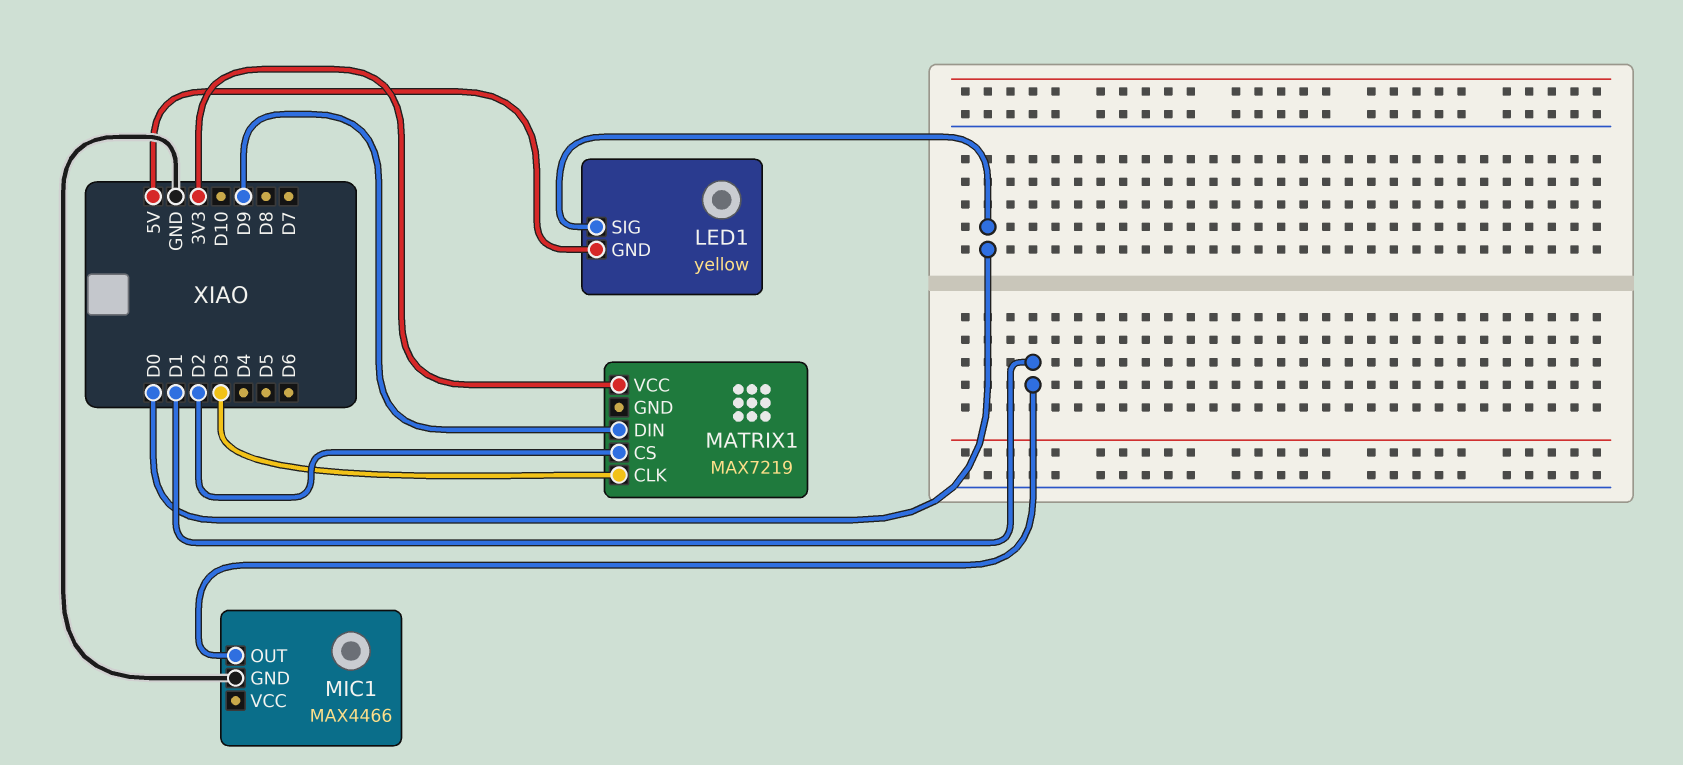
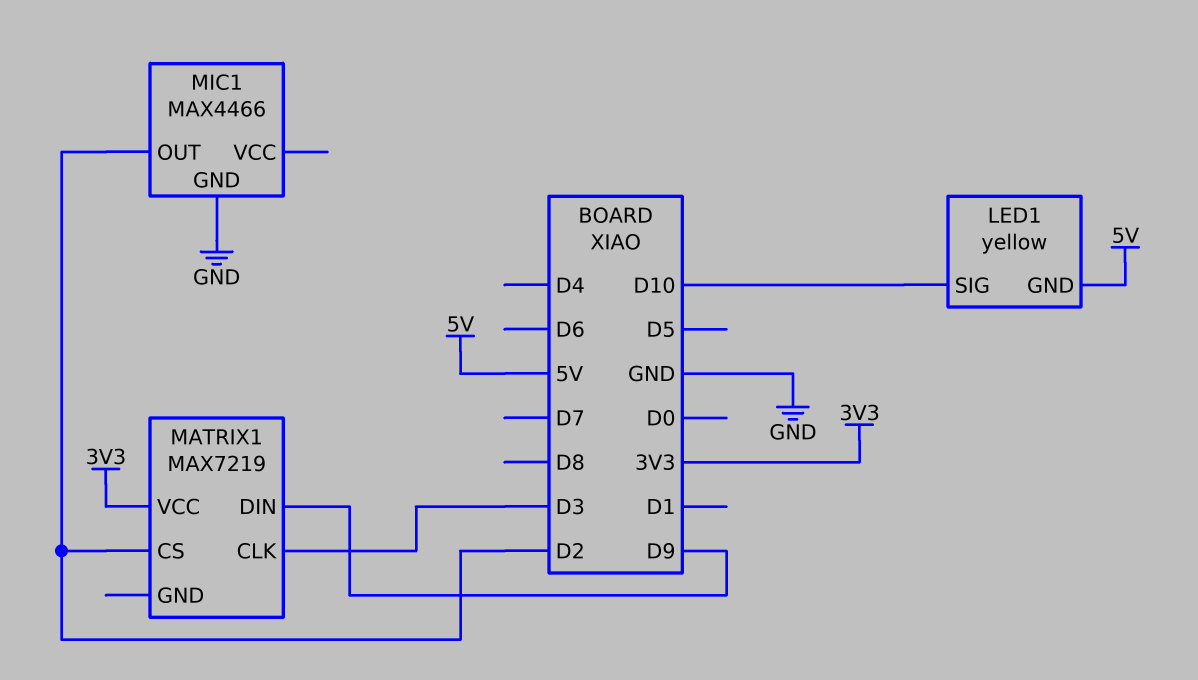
LED1 pin SIG: D0 -> D10
MIC1 pin OUT: D1 -> D2

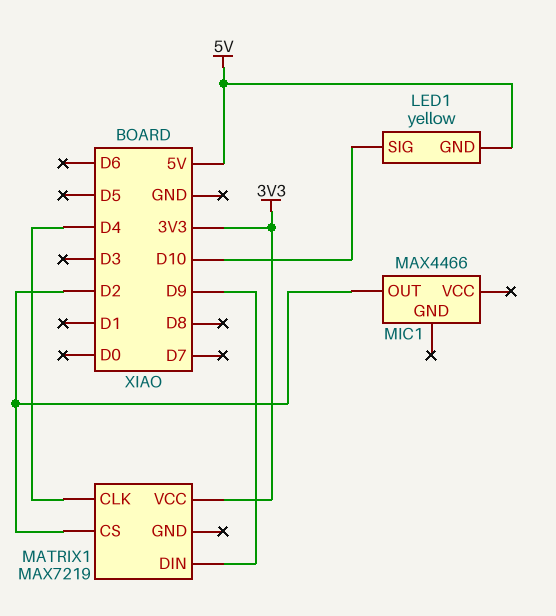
MATRIX1 pin CLK: D3 -> D4
MIC1 pin GND: GND -> none

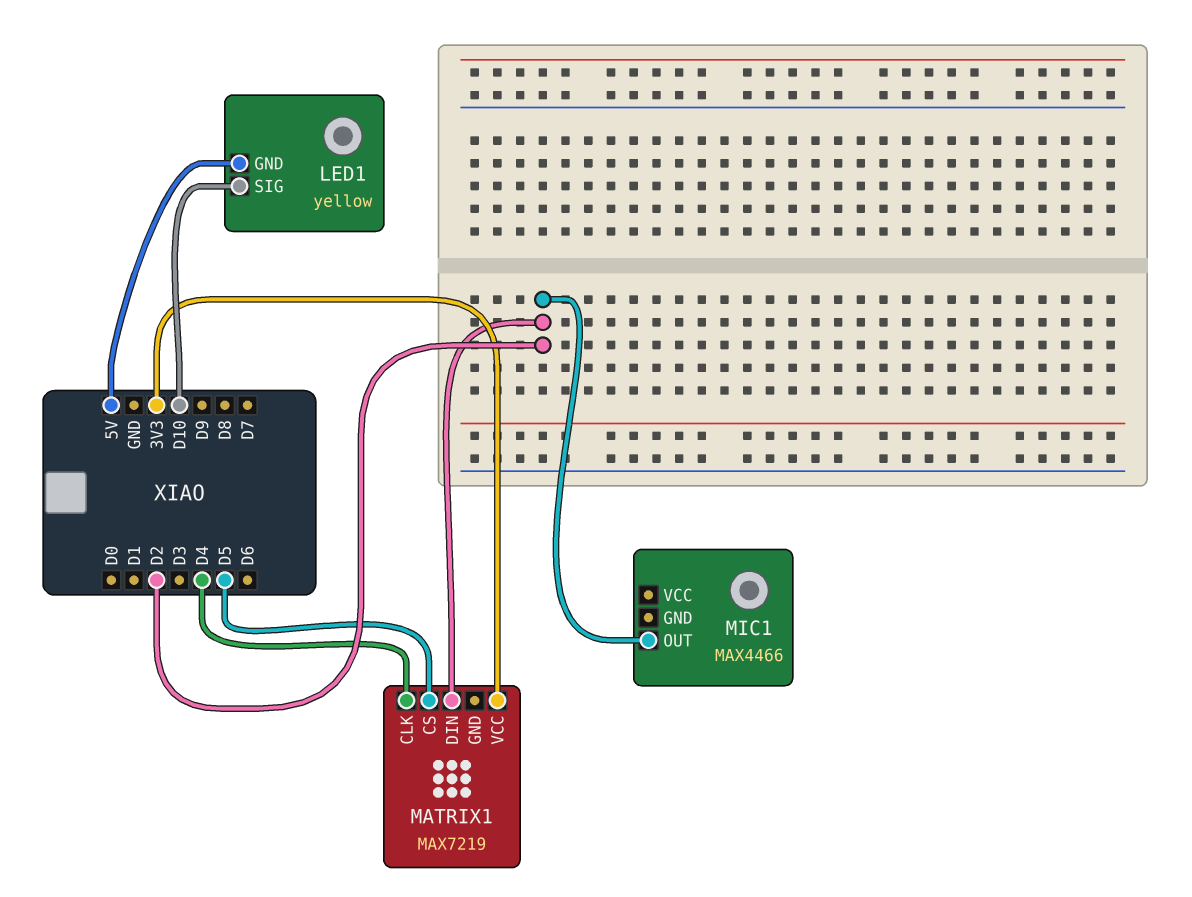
MATRIX1 pin CS: D2 -> D5
MATRIX1 pin DIN: D9 -> D2

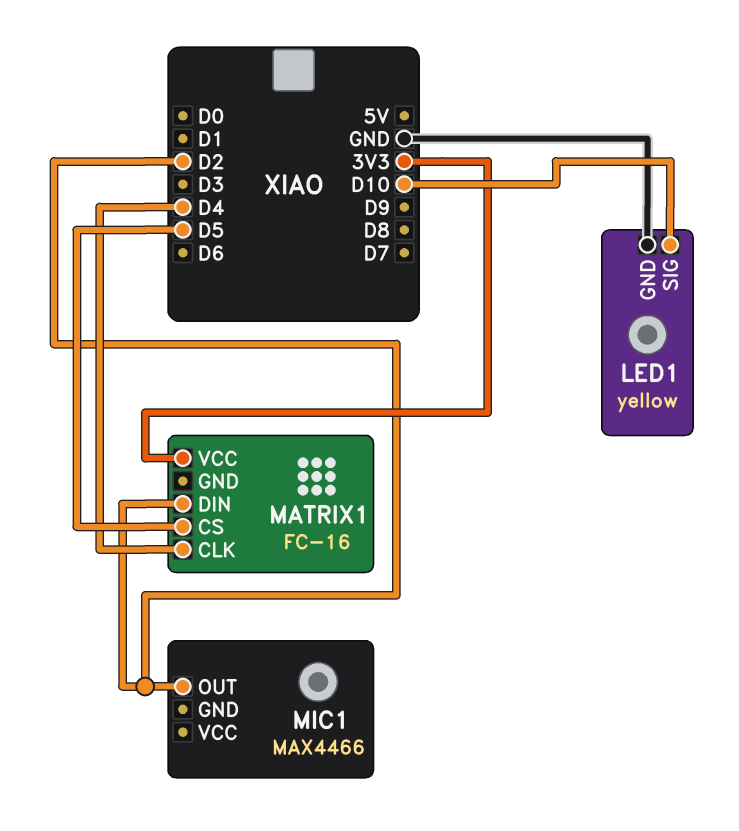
LED1 pin GND: 5V -> GND
MATRIX1: MAX7219 -> FC-16

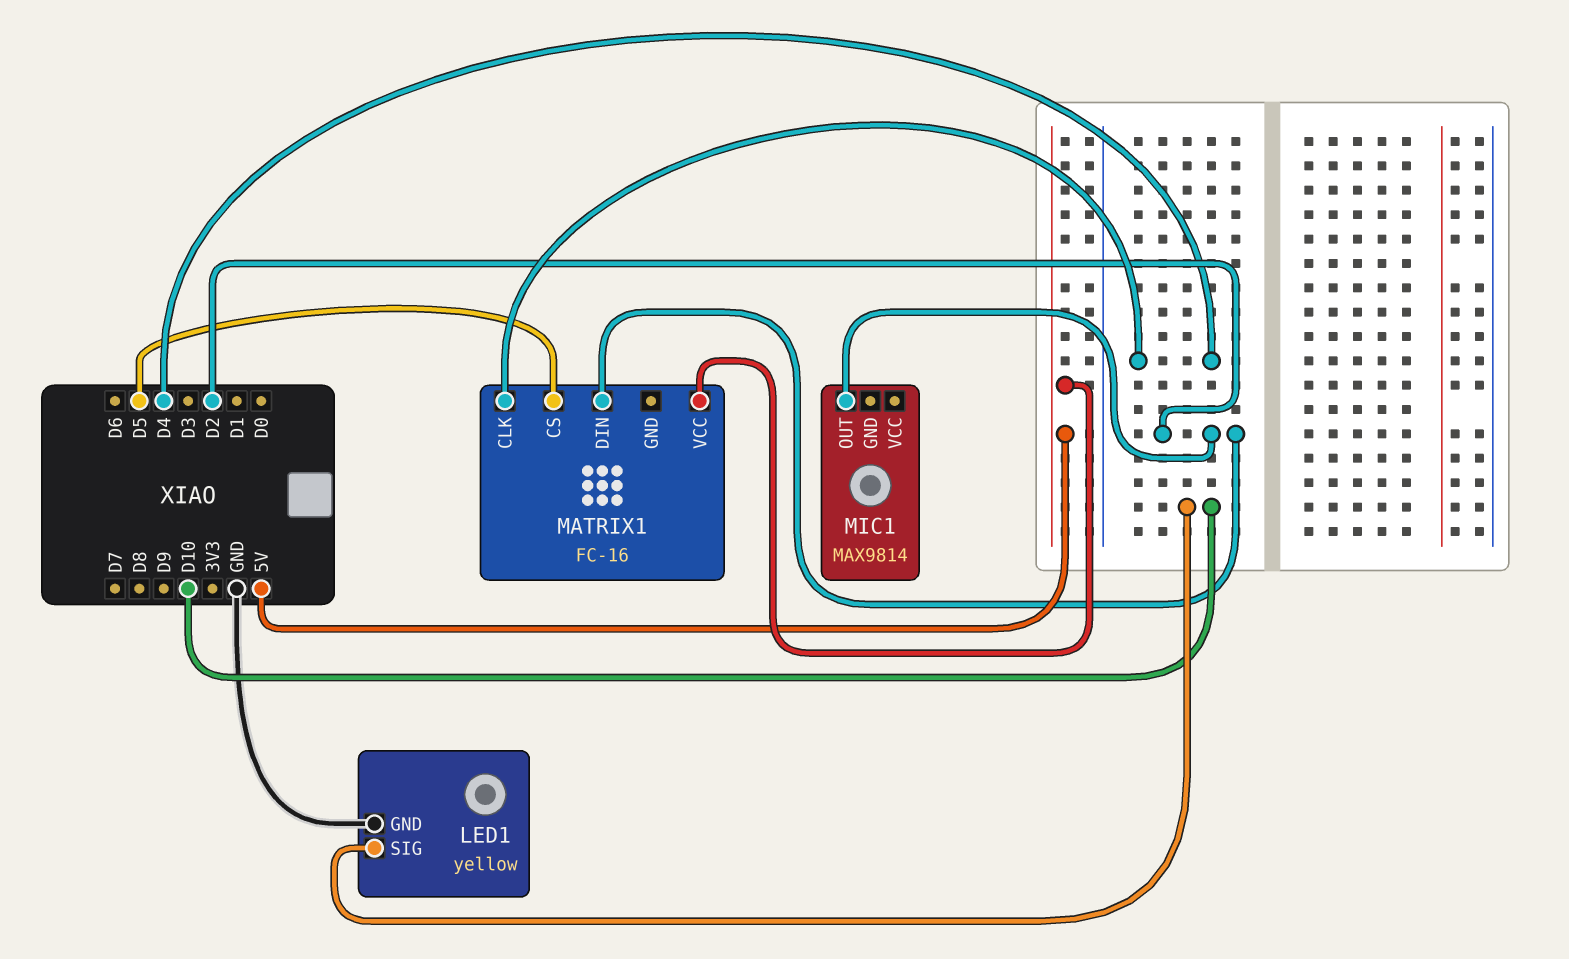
MATRIX1 pin VCC: 3V3 -> 5V
MIC1: MAX4466 -> MAX9814

